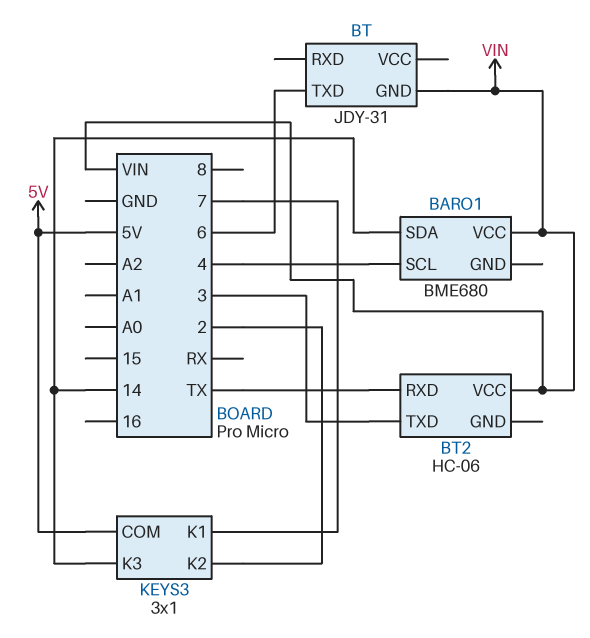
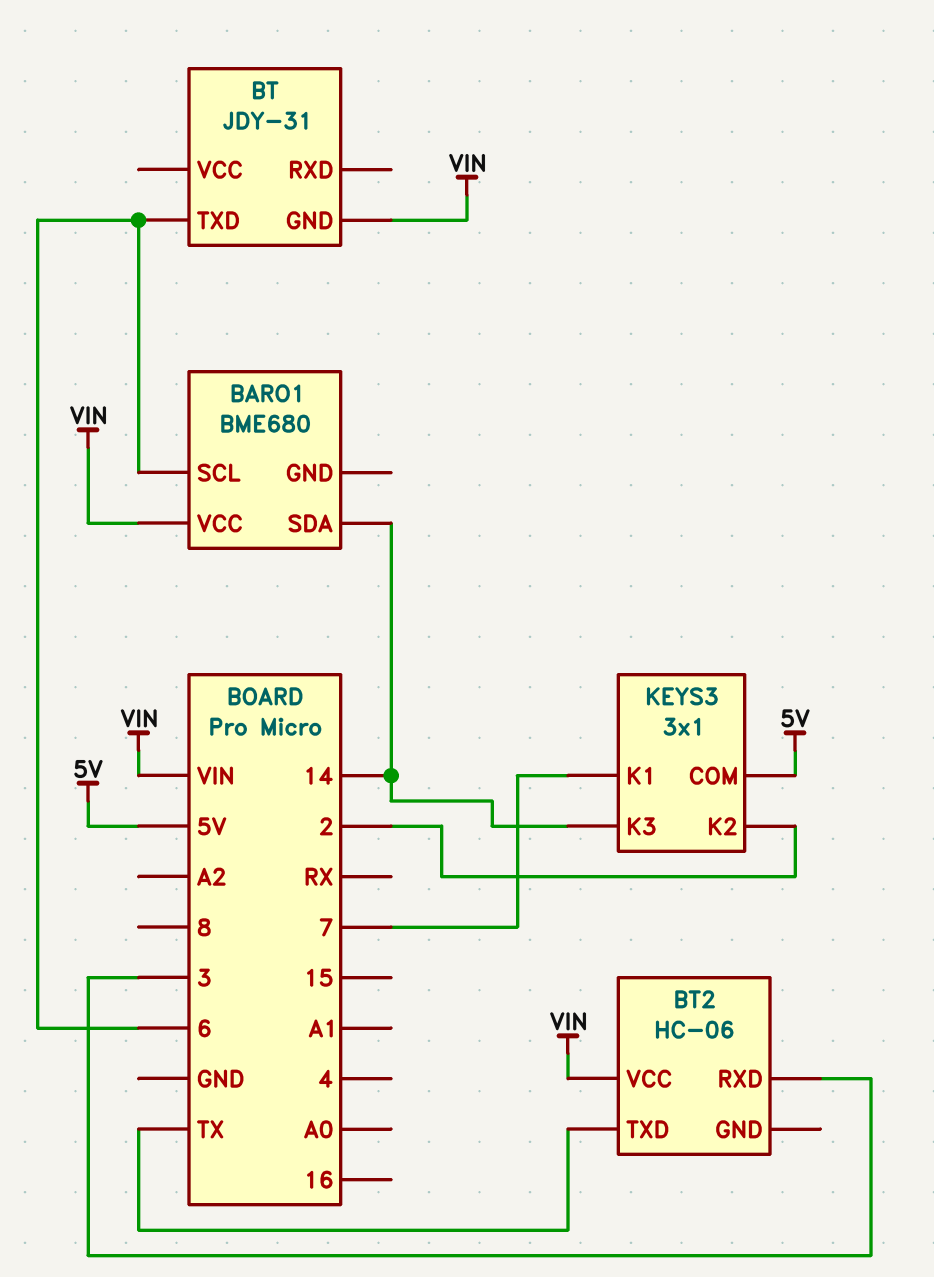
BARO1 pin SCL: 4 -> 6
BT2 pin RXD: TX -> 3
BT2 pin TXD: 3 -> TX

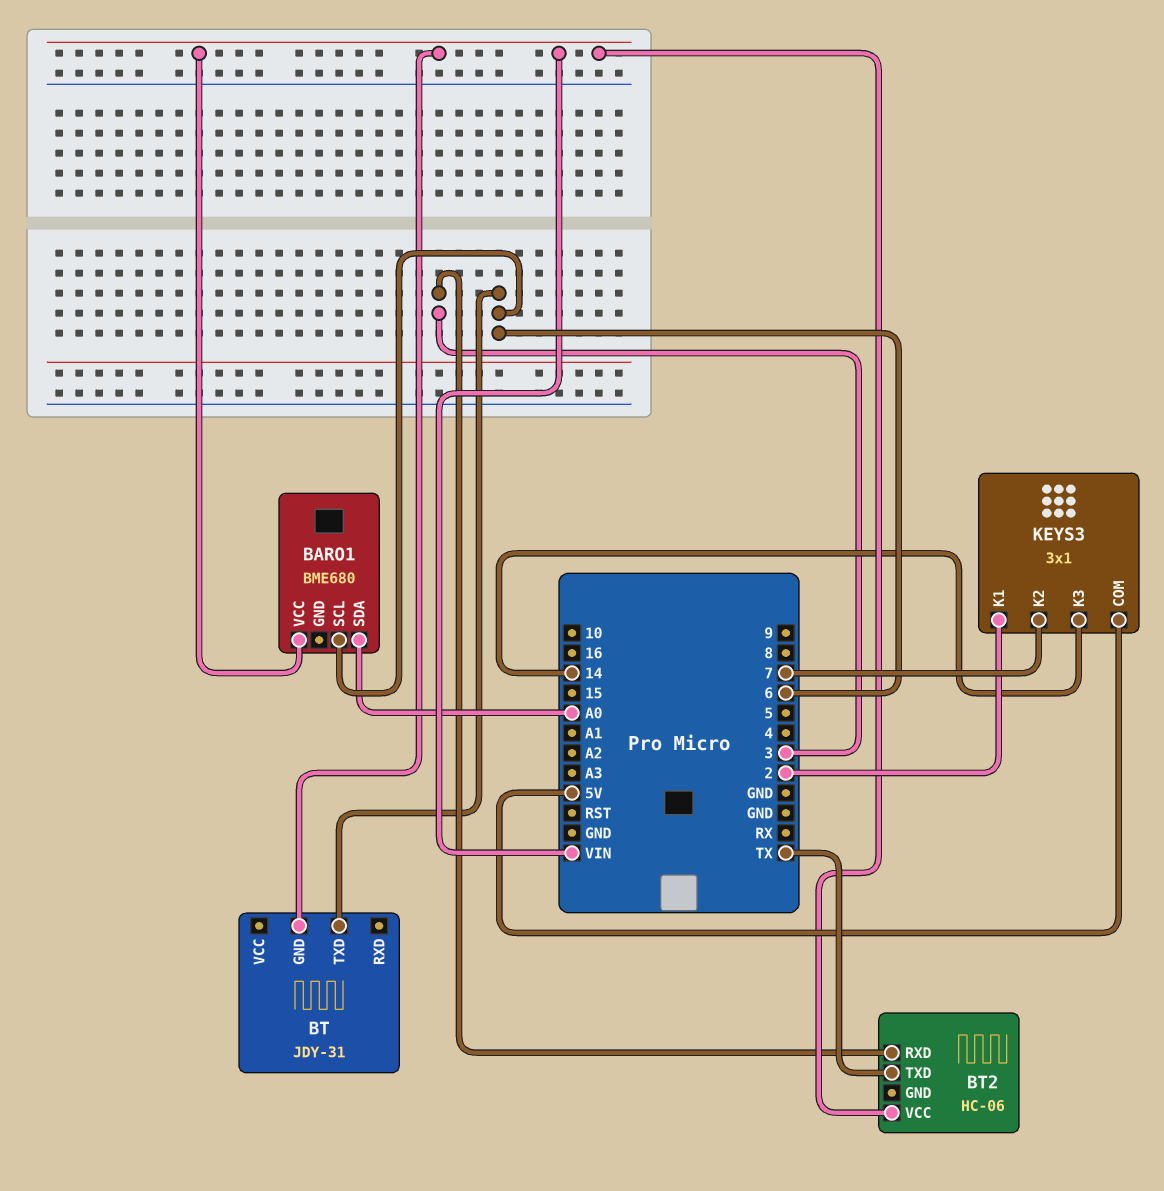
BARO1 pin SDA: 14 -> A0
KEYS3 pin K1: 7 -> 2
KEYS3 pin K2: 2 -> 7

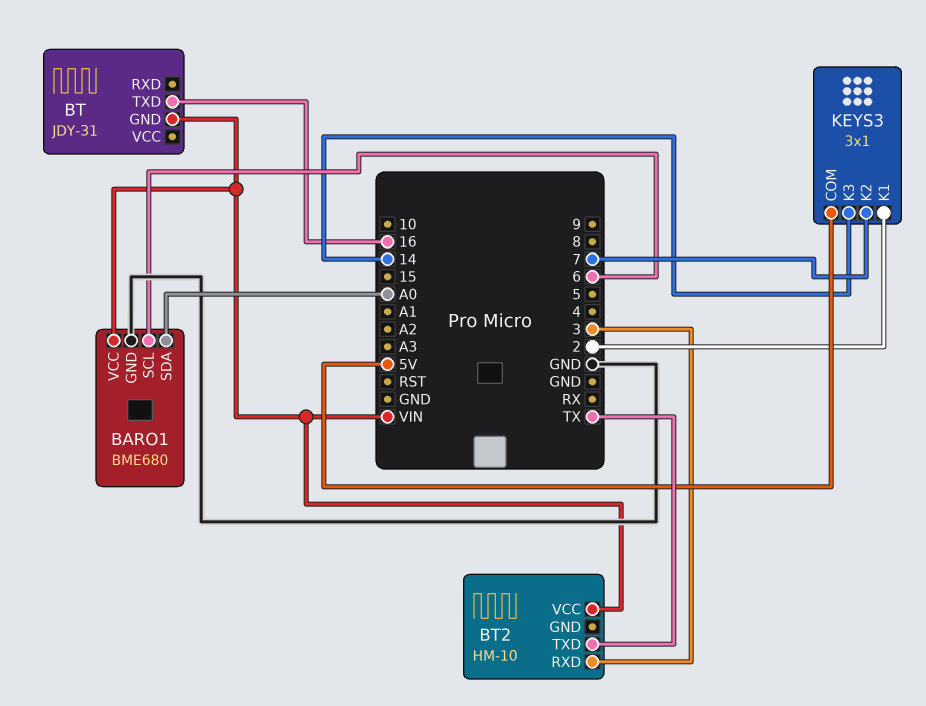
BARO1 pin GND: none -> GND
BT pin TXD: 6 -> 16
BT2: HC-06 -> HM-10

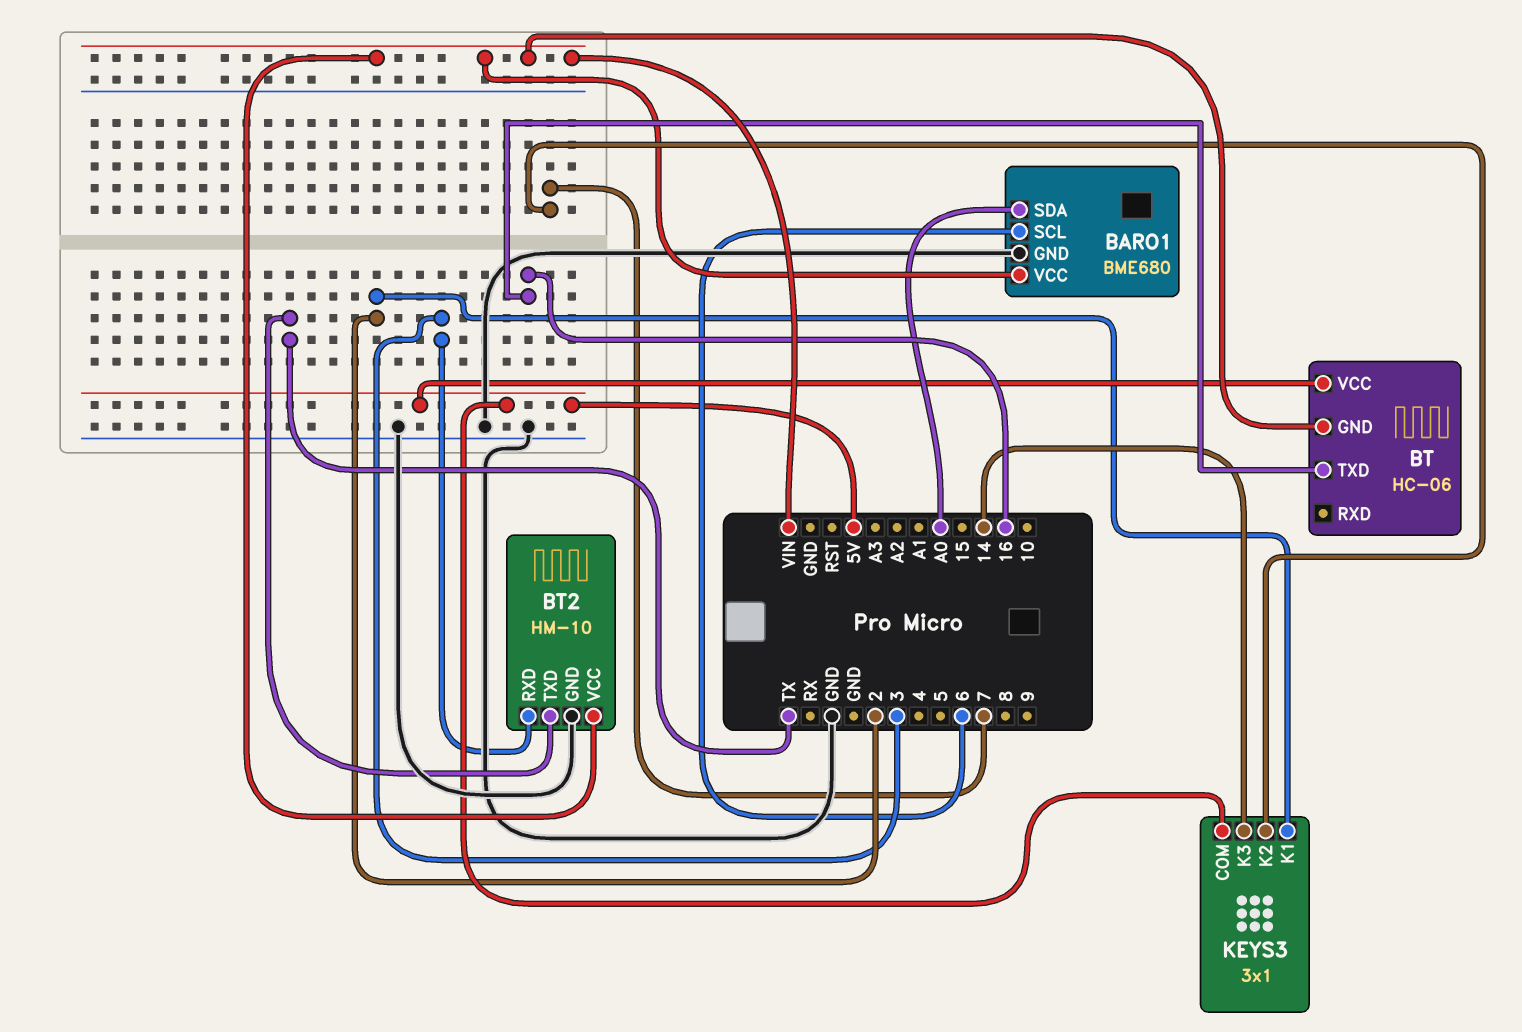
BT: JDY-31 -> HC-06
BT pin VCC: none -> 5V
BT2 pin GND: none -> GND

